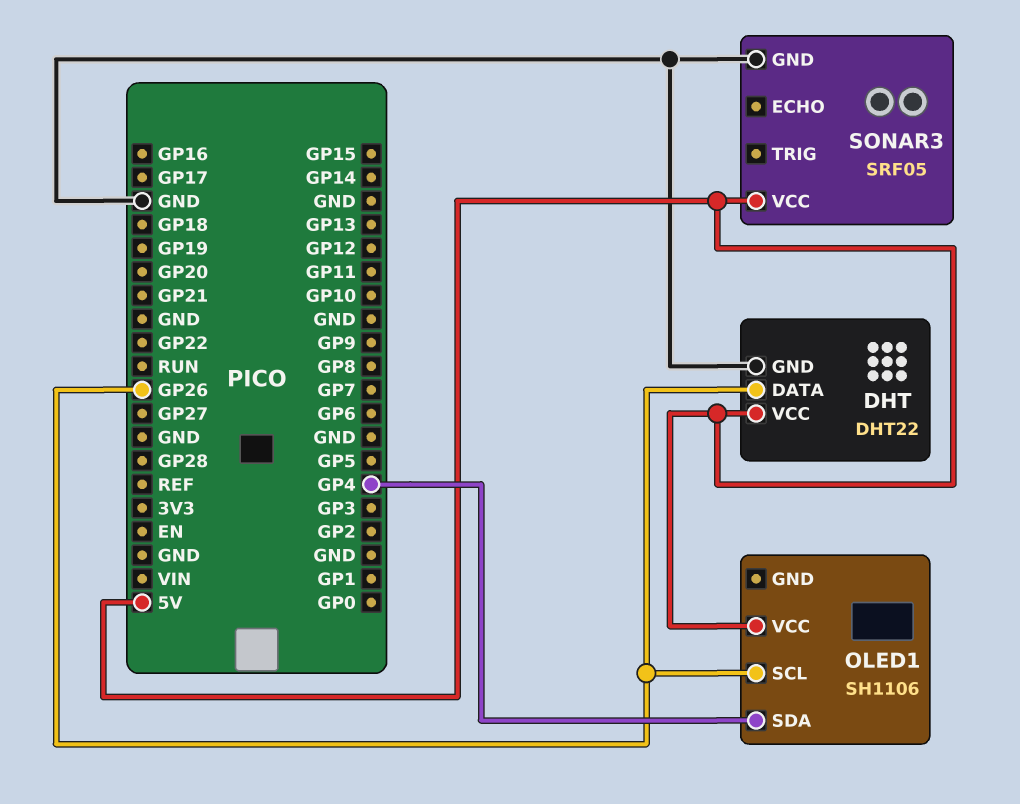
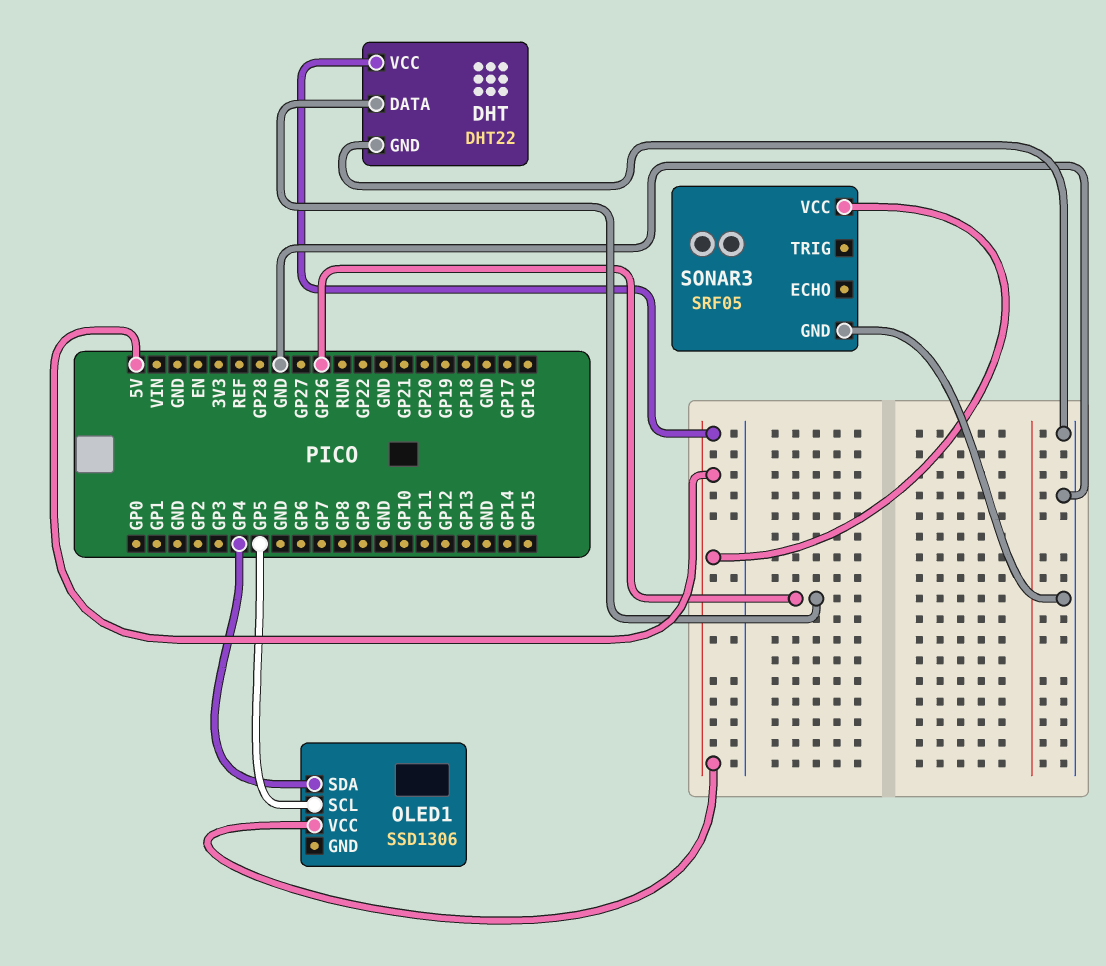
OLED1: SH1106 -> SSD1306
OLED1 pin SCL: GP26 -> GP5

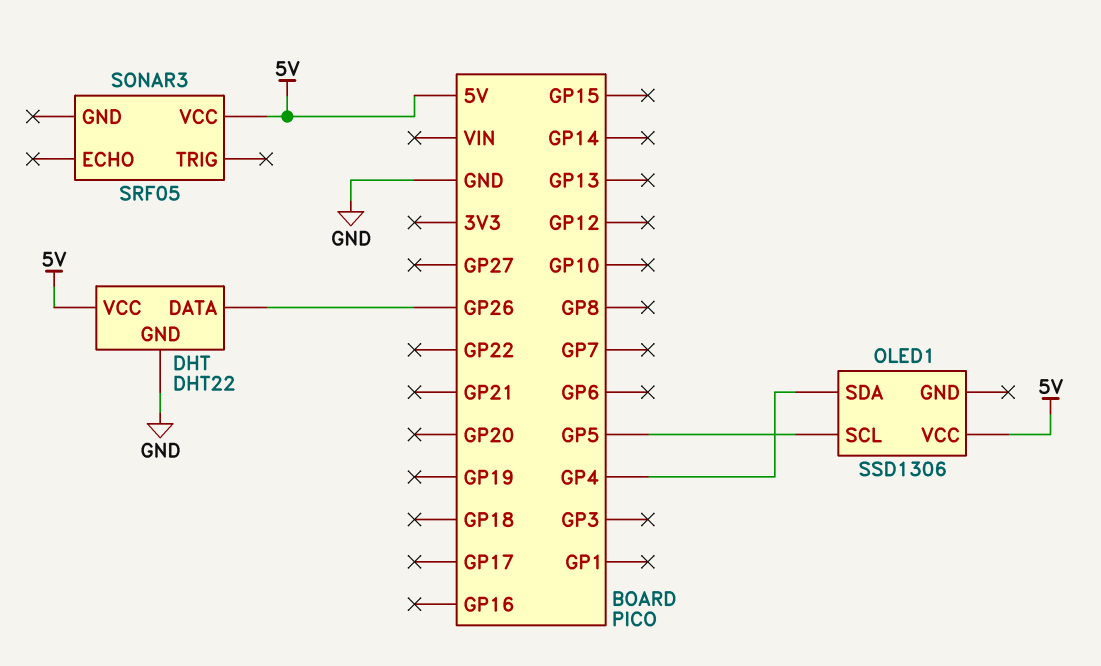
SONAR3 pin GND: GND -> none

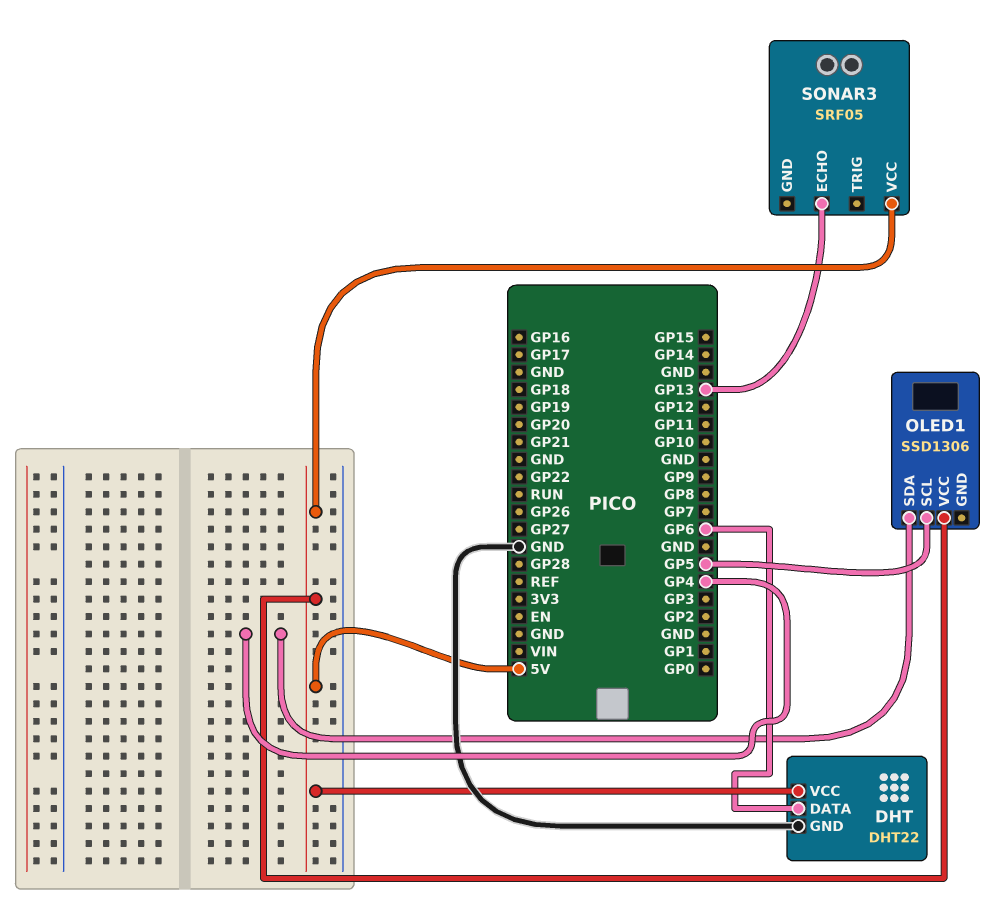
DHT pin DATA: GP26 -> GP6
SONAR3 pin ECHO: none -> GP13

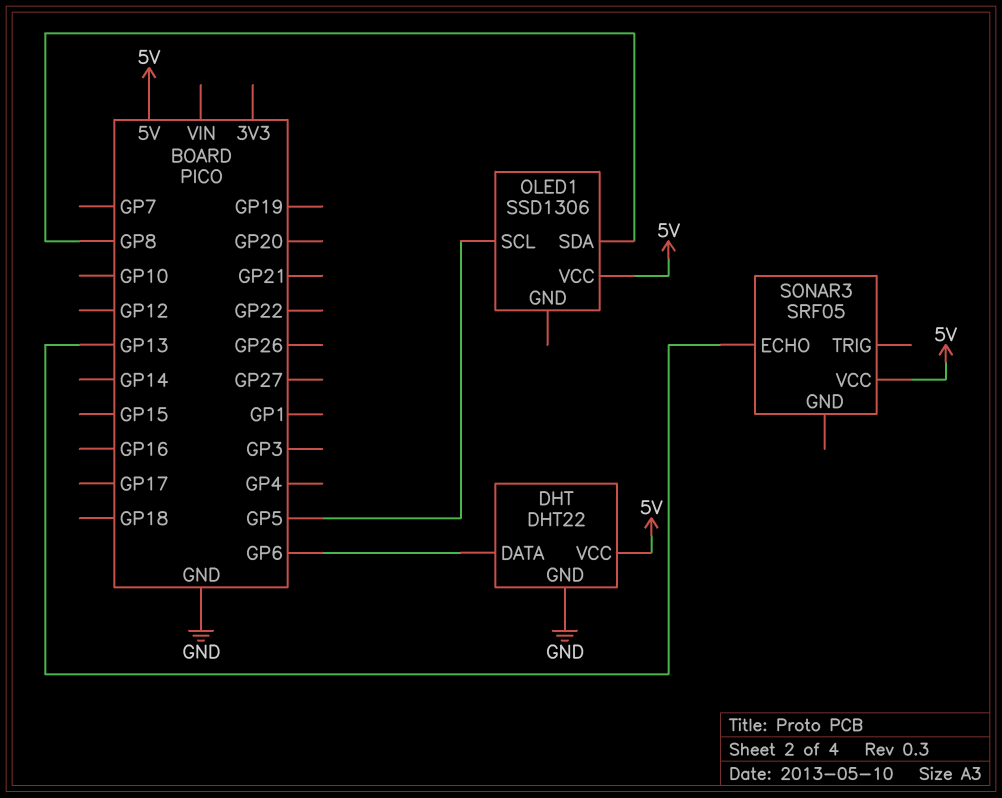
OLED1 pin SDA: GP4 -> GP8

